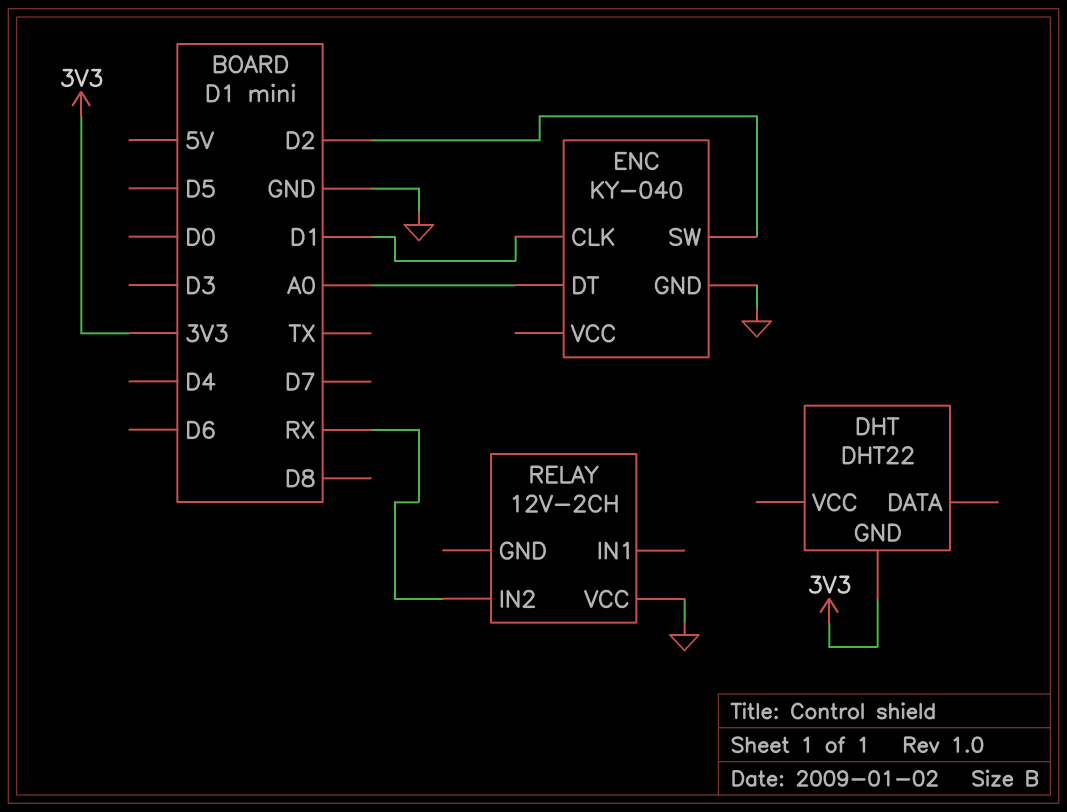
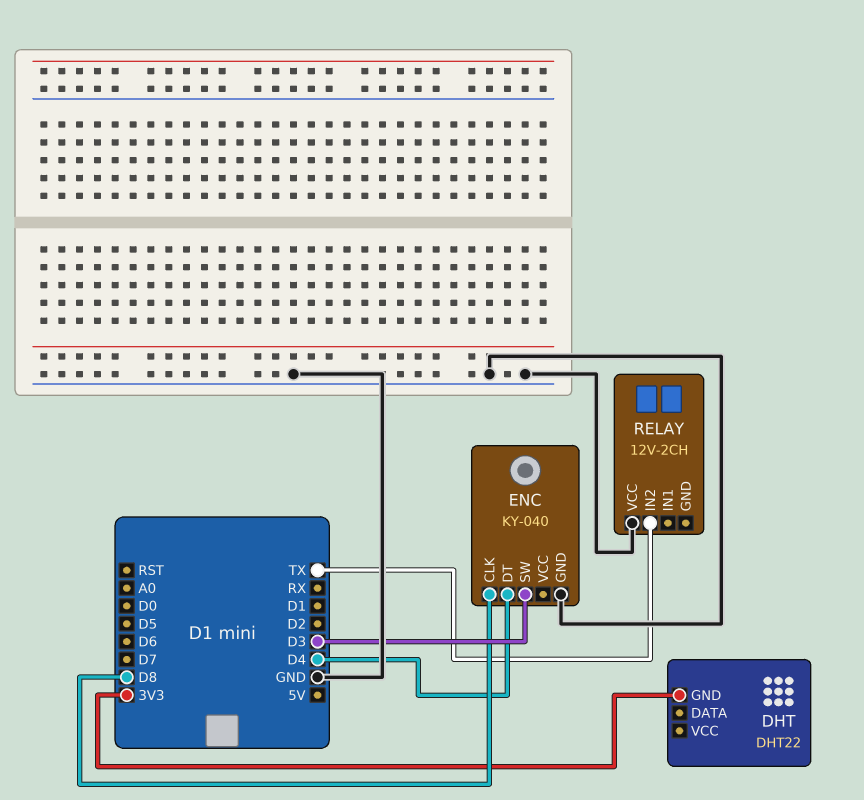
ENC pin CLK: D1 -> D8
ENC pin DT: A0 -> D4
ENC pin SW: D2 -> D3
RELAY pin IN2: RX -> TX

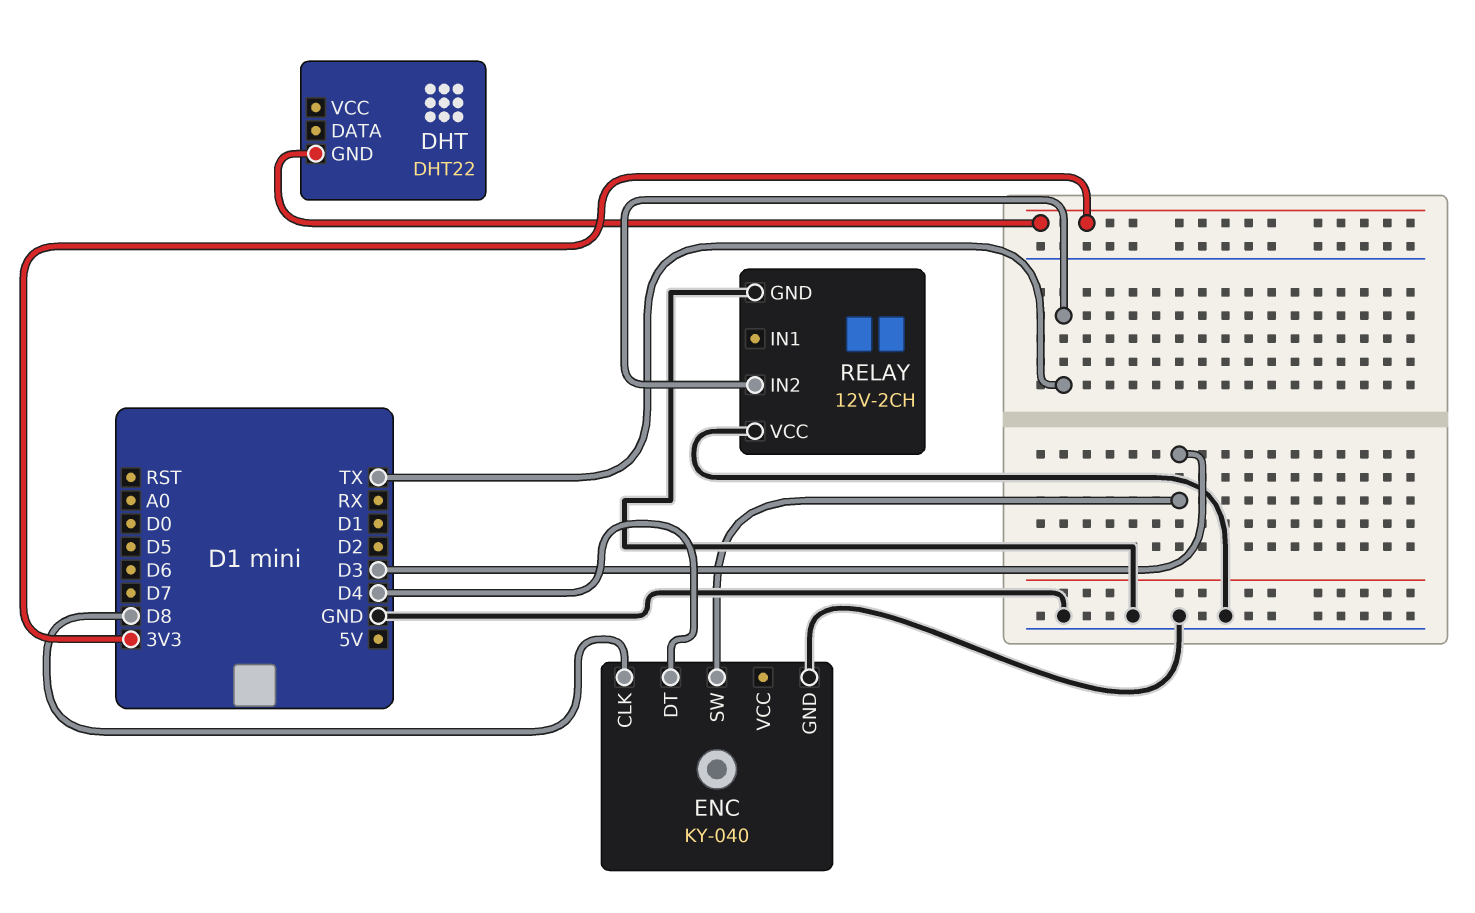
RELAY pin GND: none -> GND

